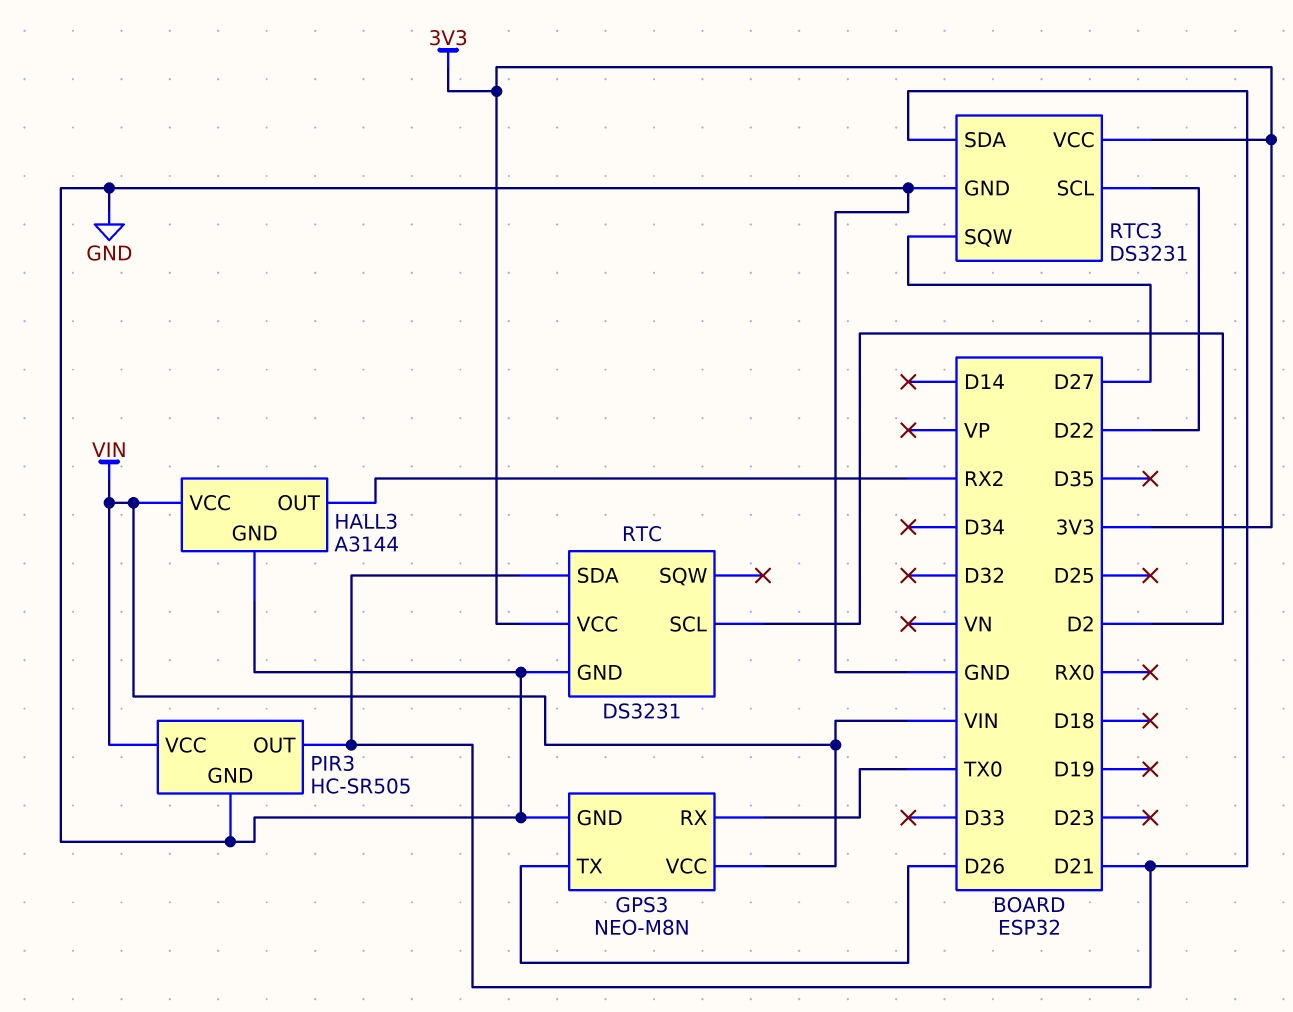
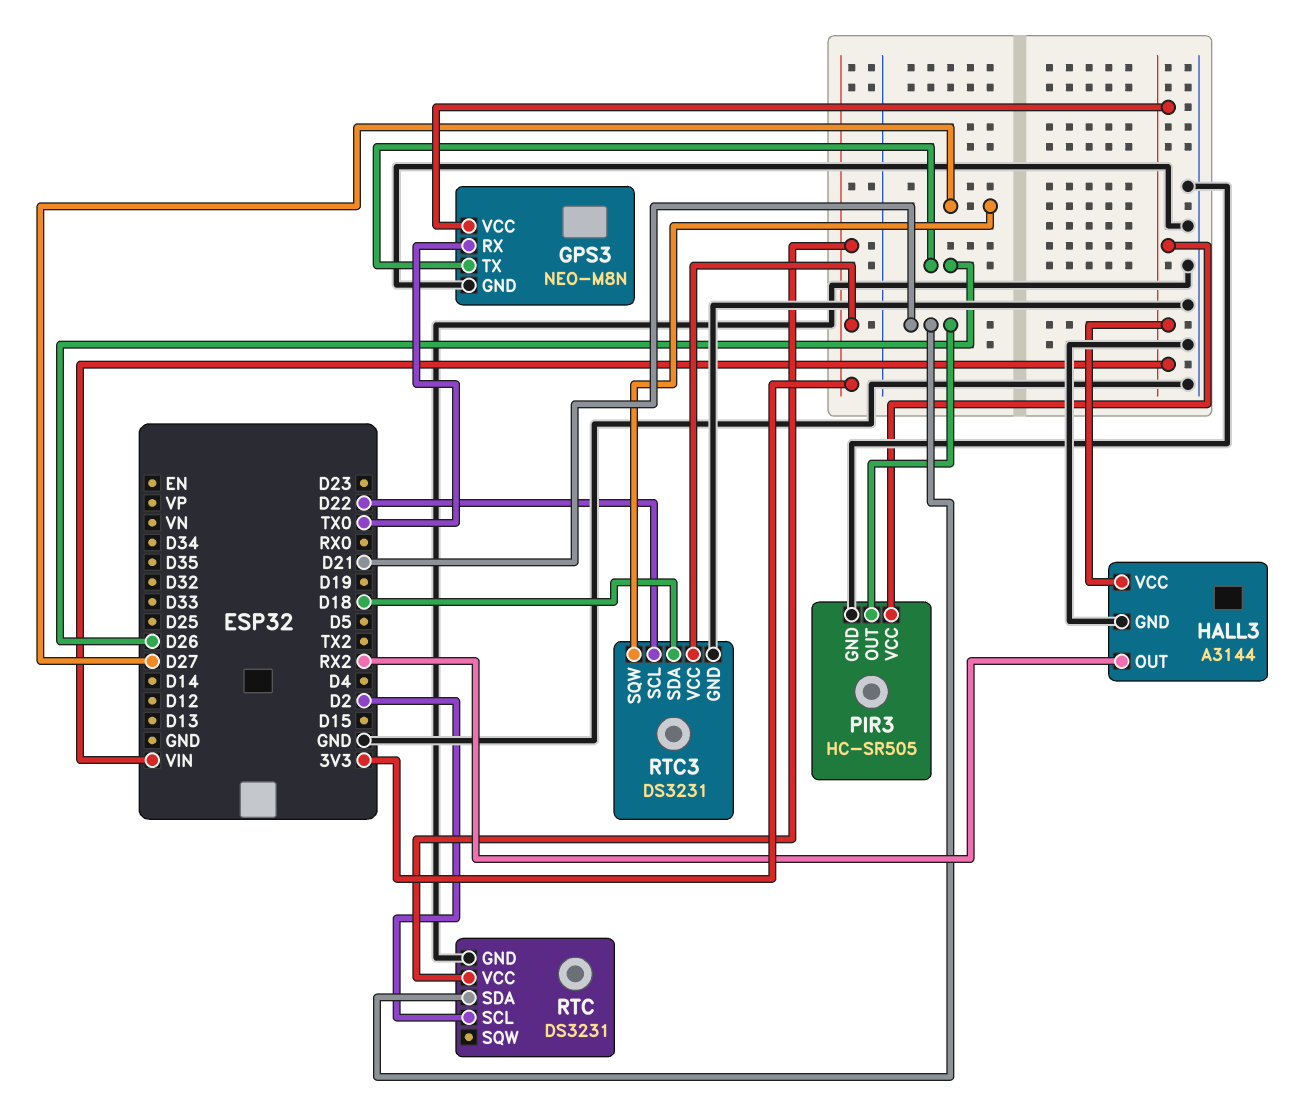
RTC3 pin SDA: D21 -> D18

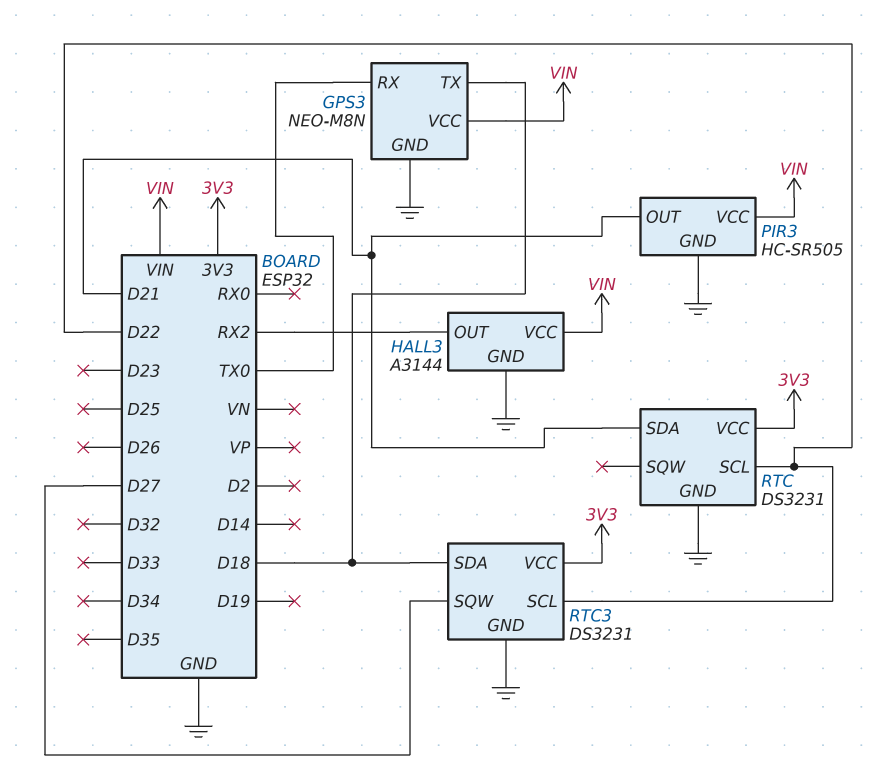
GPS3 pin TX: D26 -> D18
RTC pin SCL: D2 -> D22

